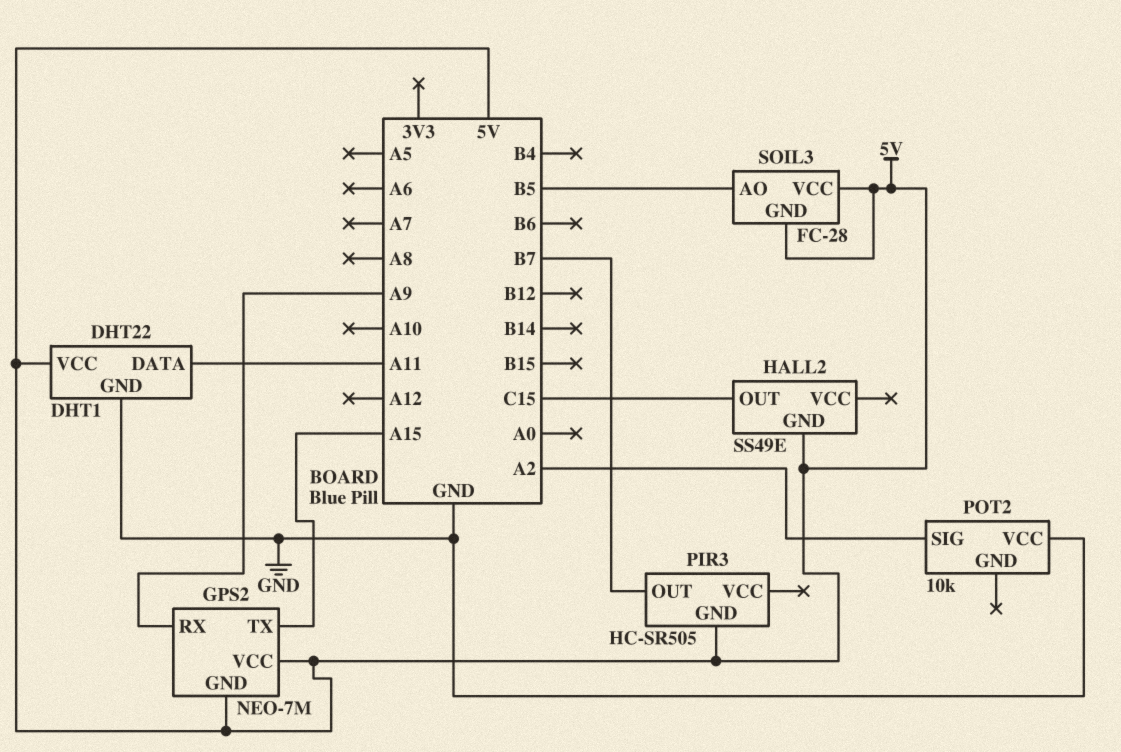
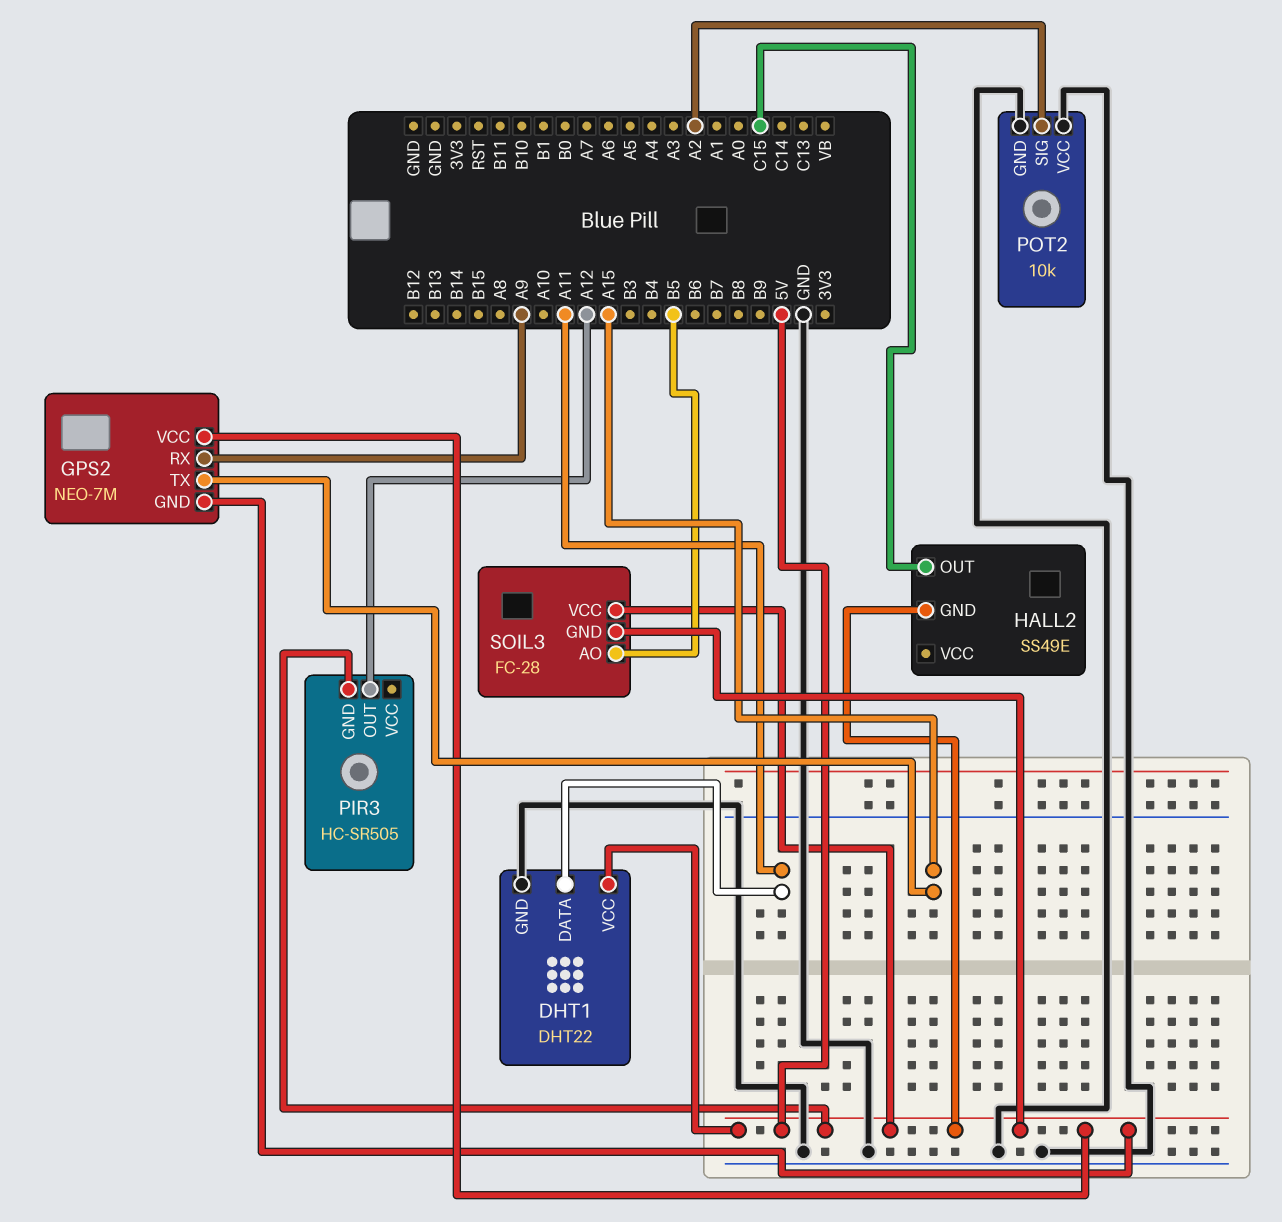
PIR3 pin OUT: B7 -> A12
POT2 pin GND: none -> GND

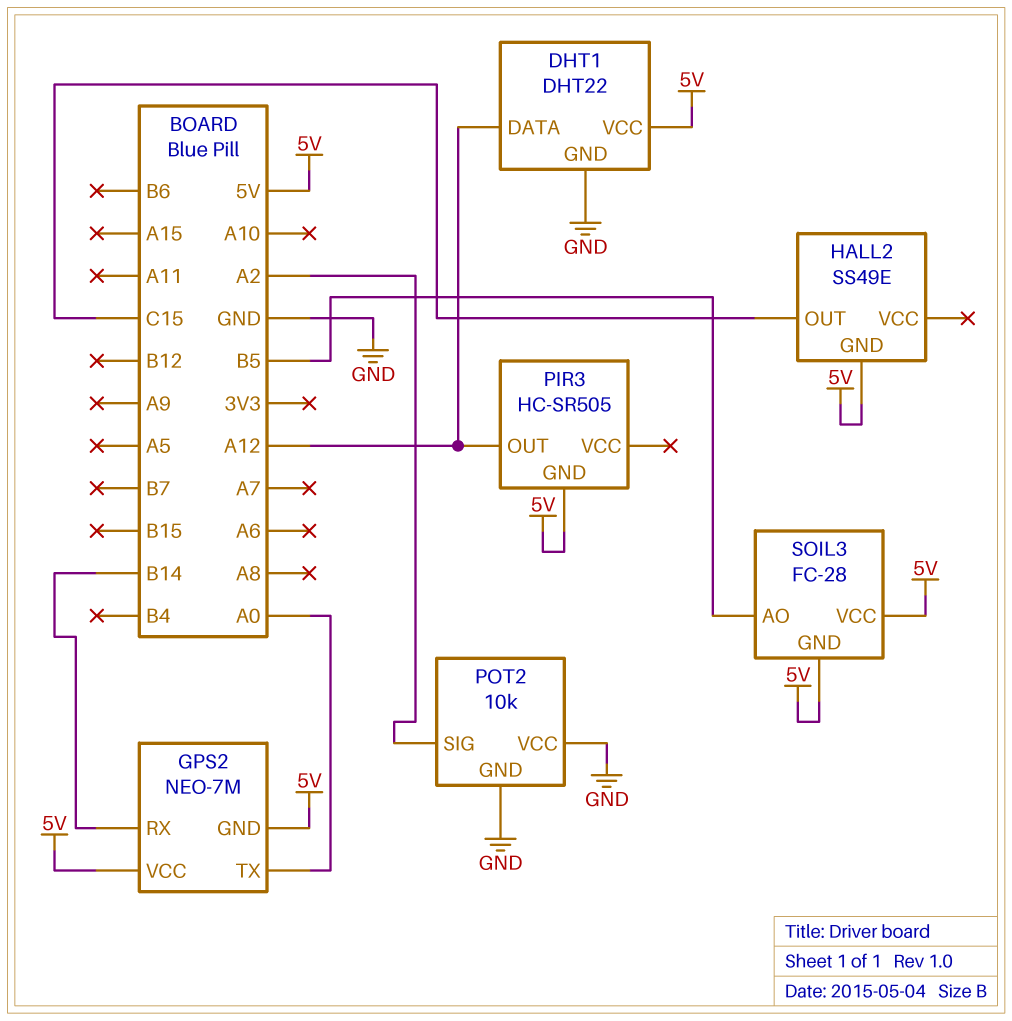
DHT1 pin DATA: A11 -> A12
GPS2 pin RX: A9 -> B14
GPS2 pin TX: A15 -> A0

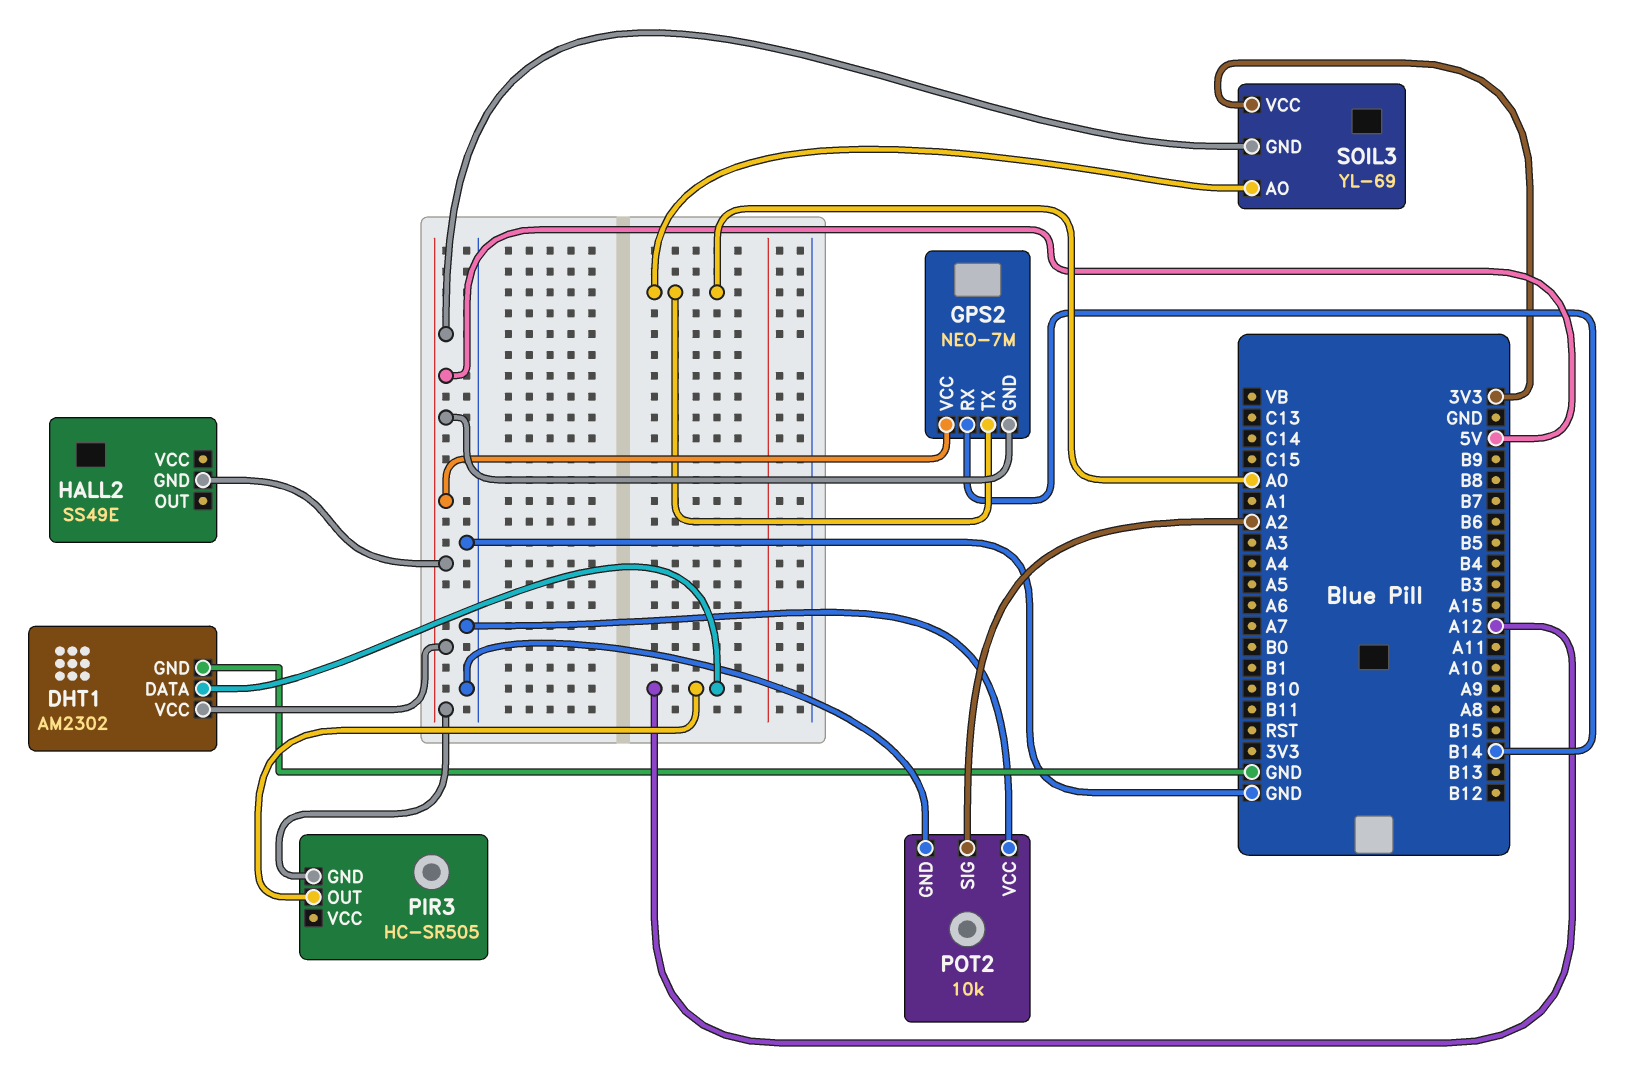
DHT1: DHT22 -> AM2302
HALL2 pin OUT: C15 -> none
SOIL3: FC-28 -> YL-69
SOIL3 pin AO: B5 -> A0
SOIL3 pin VCC: 5V -> 3V3

